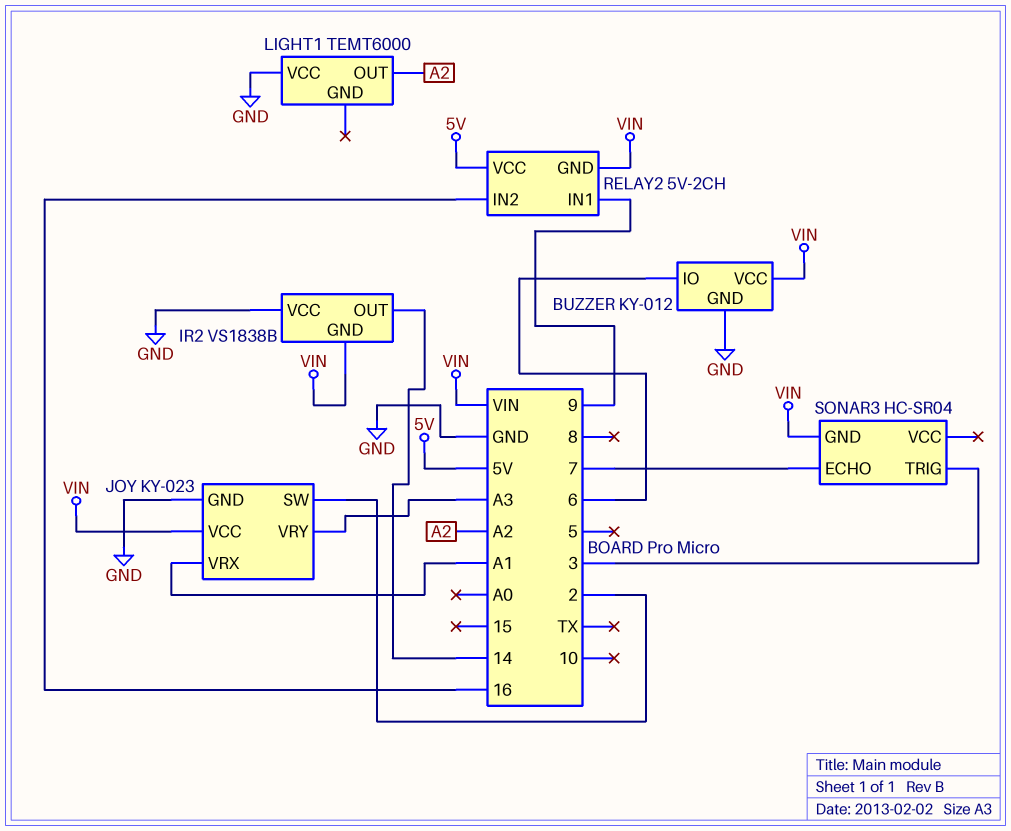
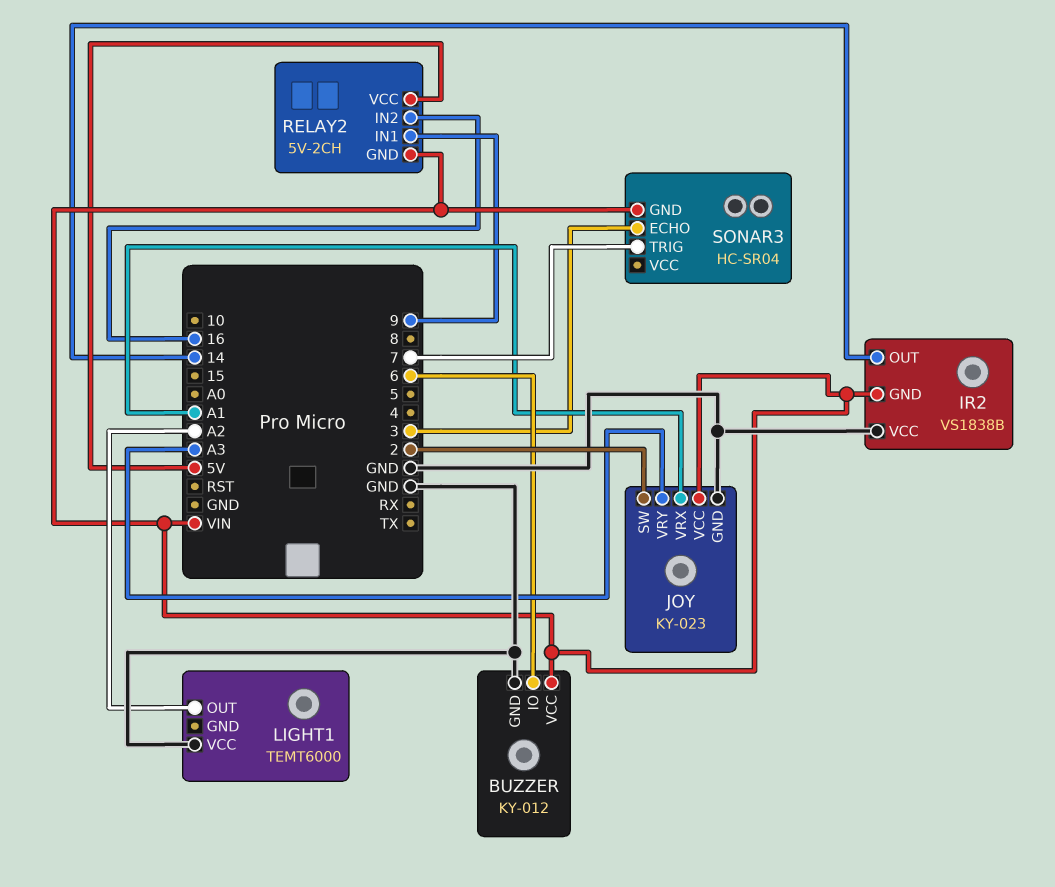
SONAR3 pin ECHO: 7 -> 3
SONAR3 pin TRIG: 3 -> 7

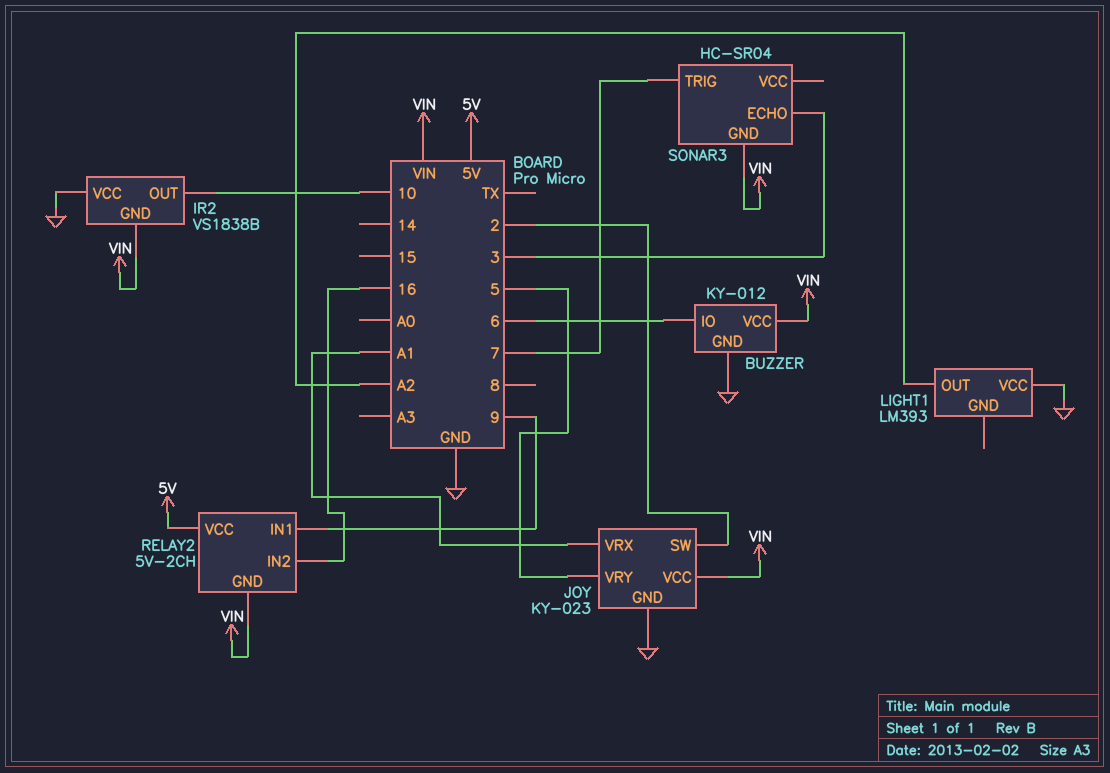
IR2 pin OUT: 14 -> 10
JOY pin VRY: A3 -> 5
LIGHT1: TEMT6000 -> LM393

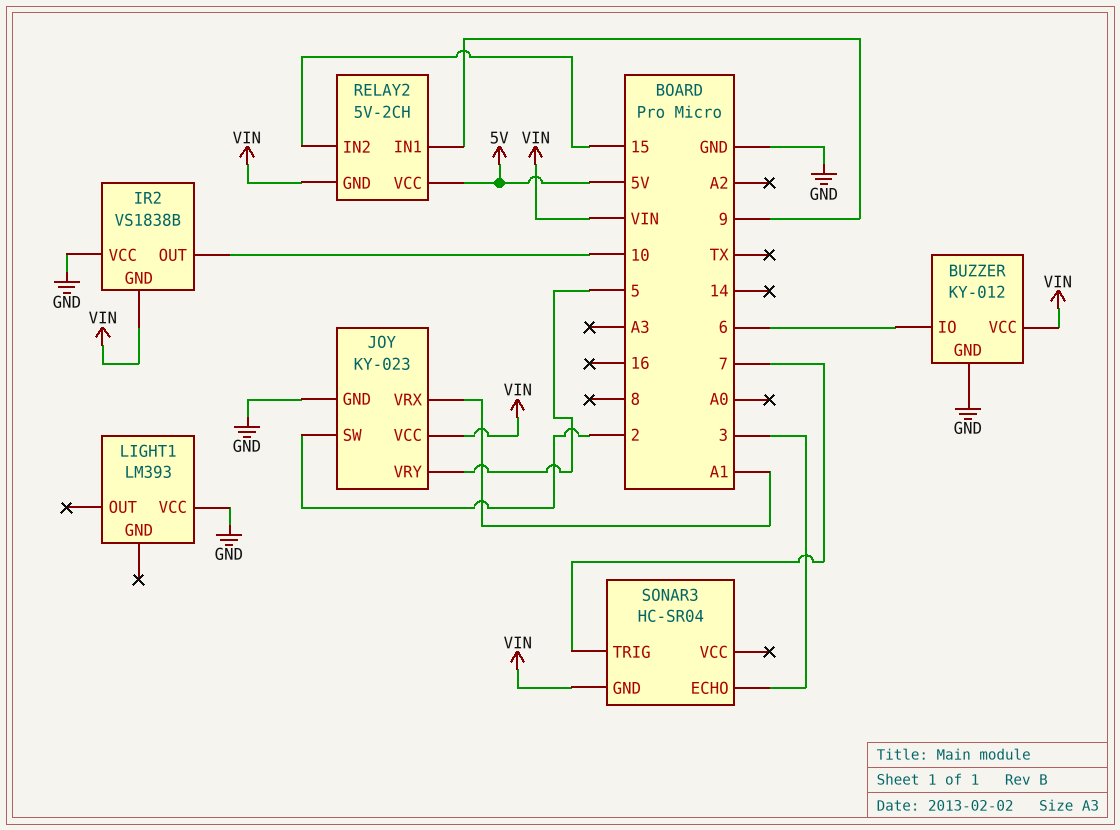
LIGHT1 pin OUT: A2 -> none
RELAY2 pin IN2: 16 -> 15

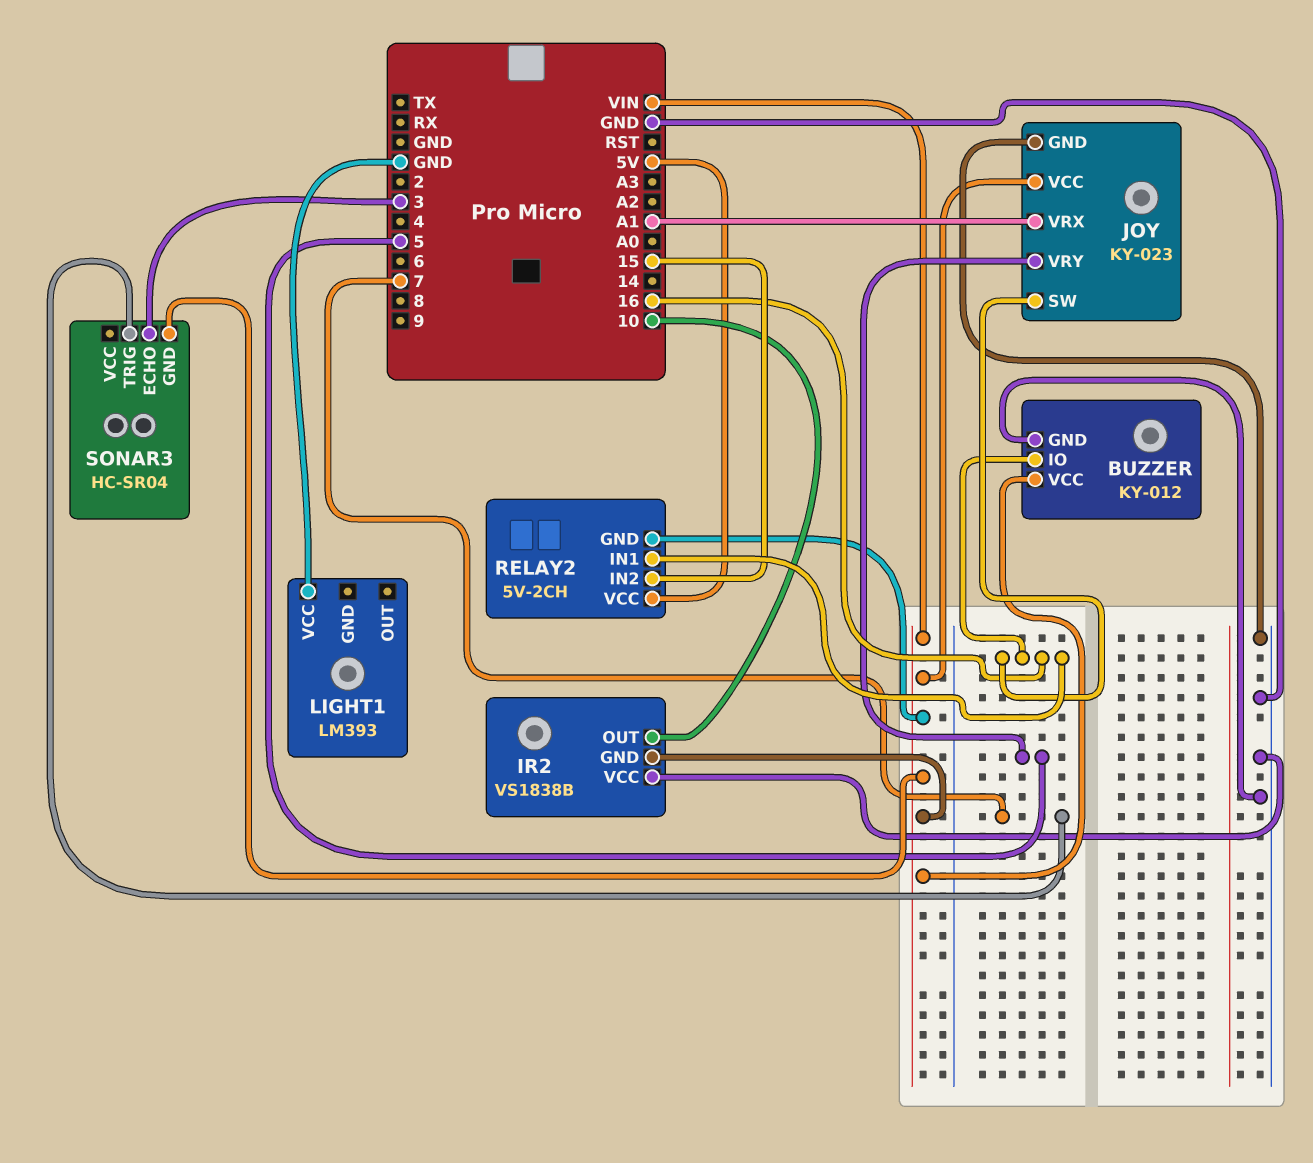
BUZZER pin IO: 6 -> 16
JOY pin SW: 2 -> 16
RELAY2 pin IN1: 9 -> 16

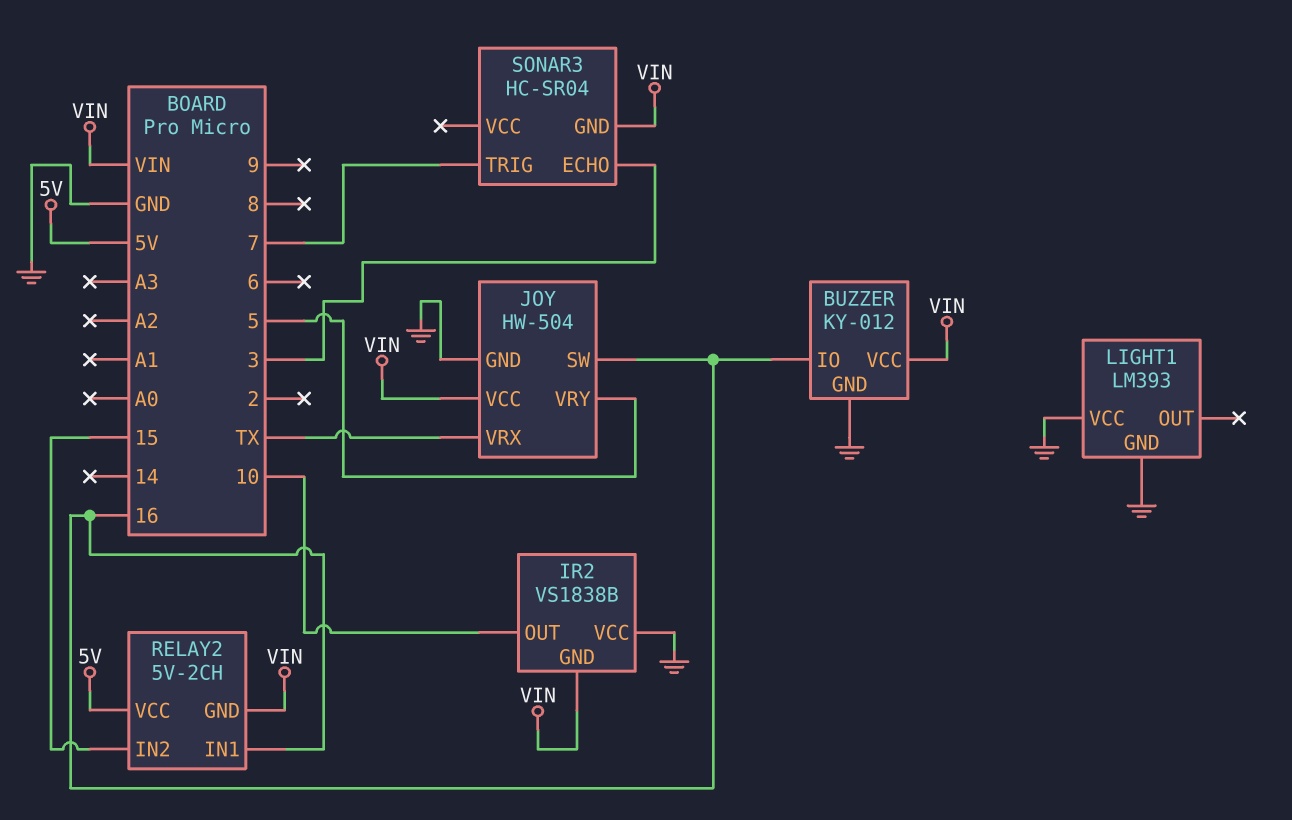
JOY: KY-023 -> HW-504
JOY pin VRX: A1 -> TX
LIGHT1 pin GND: none -> GND

